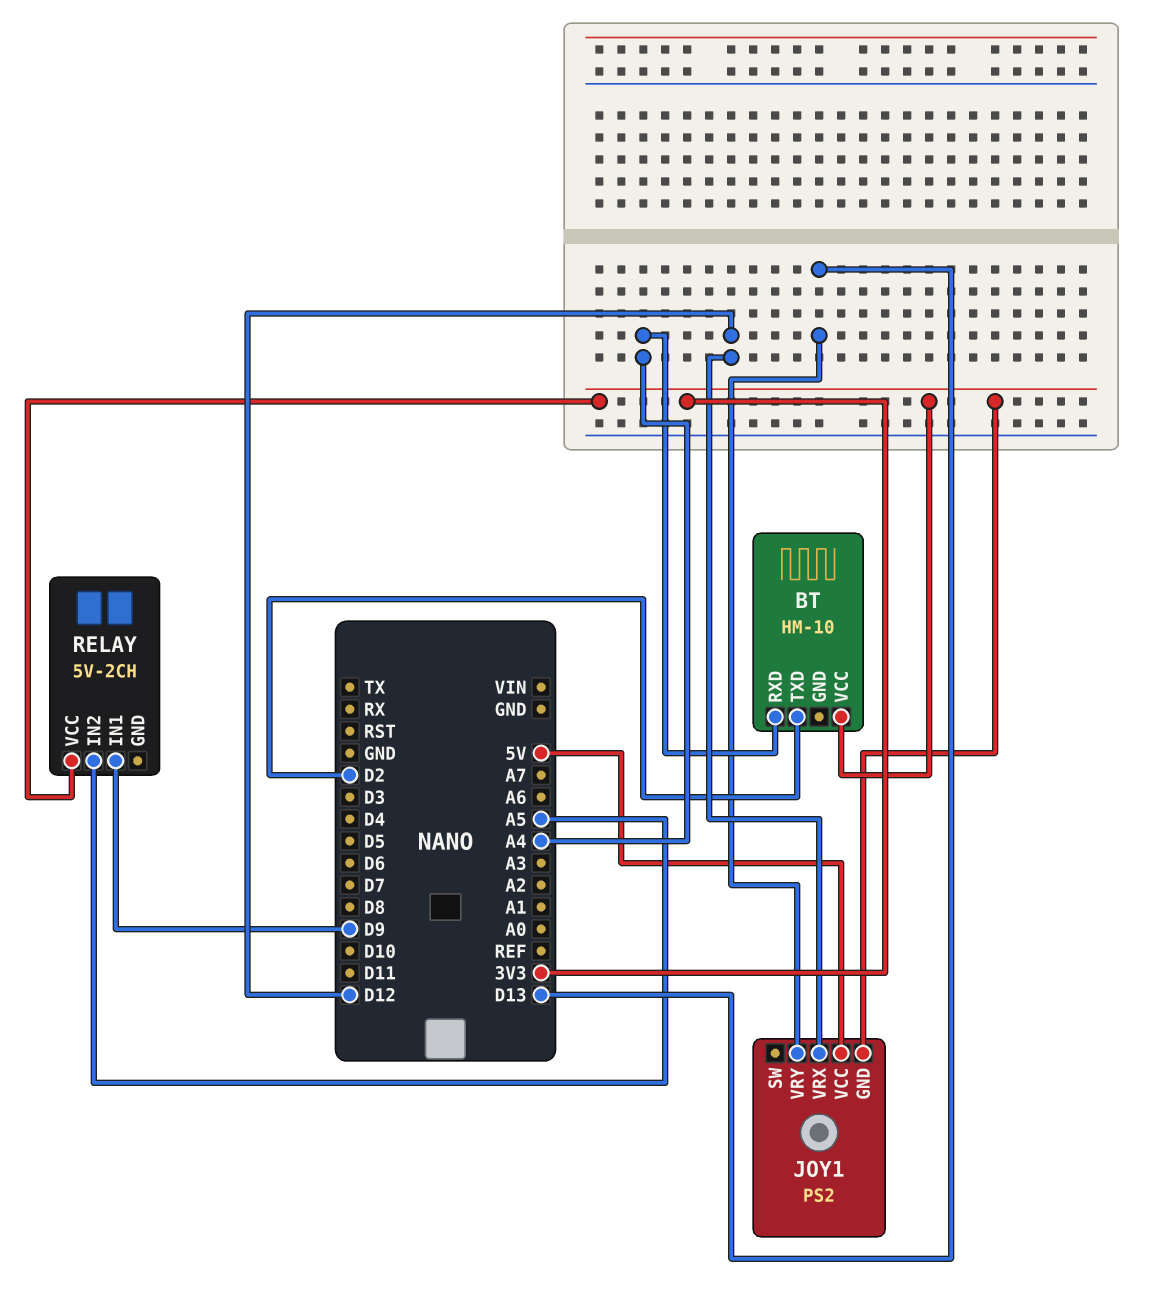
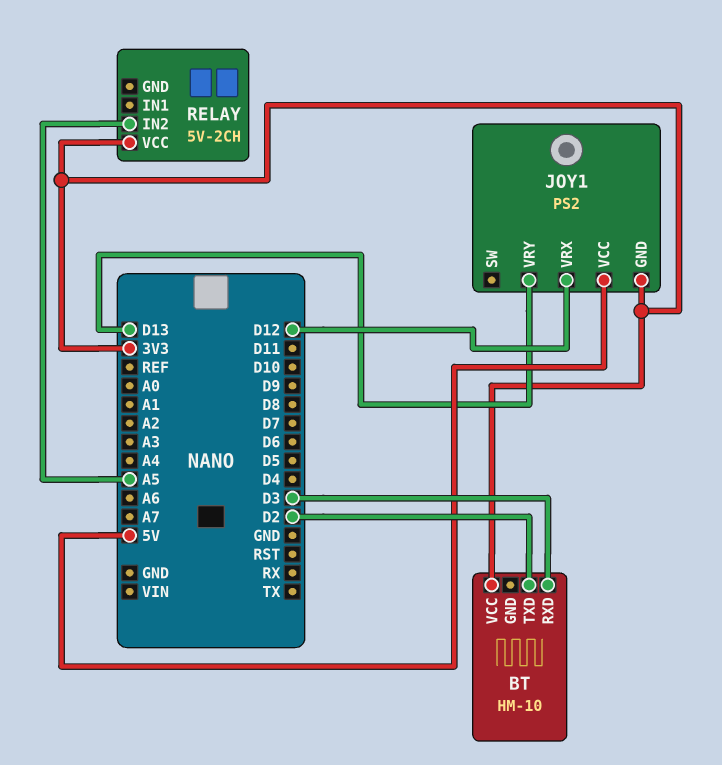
BT pin RXD: A4 -> D3
RELAY pin IN1: D9 -> none

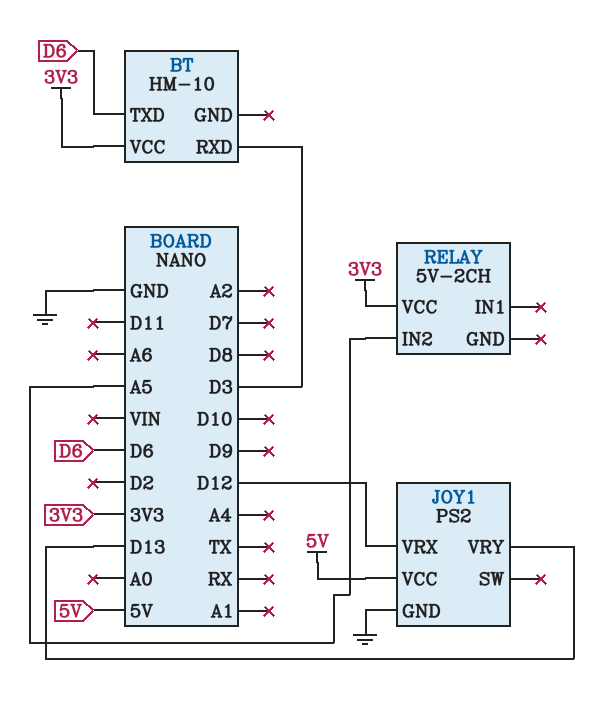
BT pin TXD: D2 -> D6
JOY1 pin GND: 3V3 -> GND

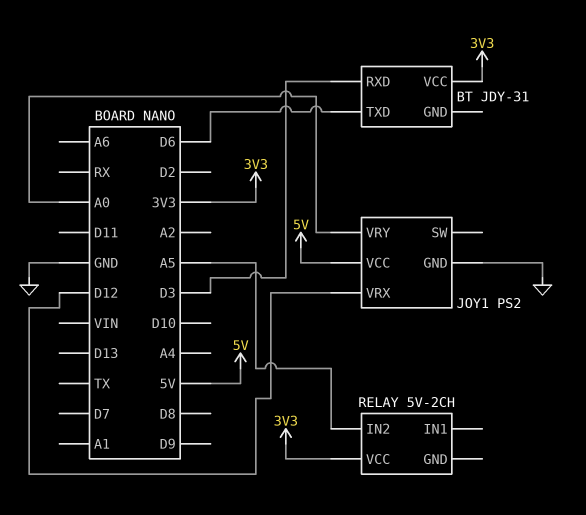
BT: HM-10 -> JDY-31
JOY1 pin VRY: D13 -> A0

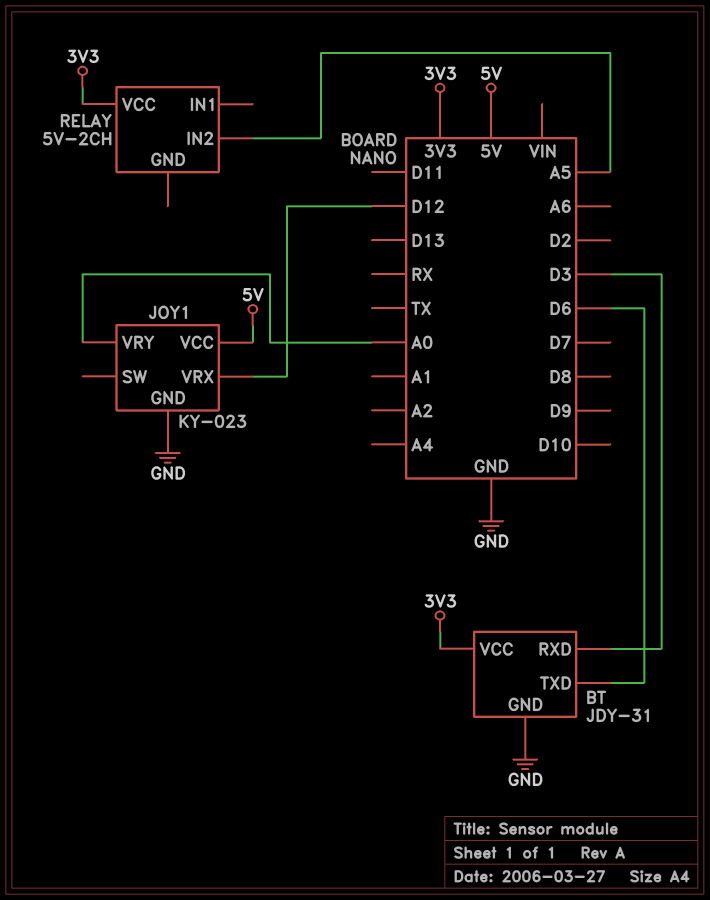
BT pin GND: none -> GND
JOY1: PS2 -> KY-023

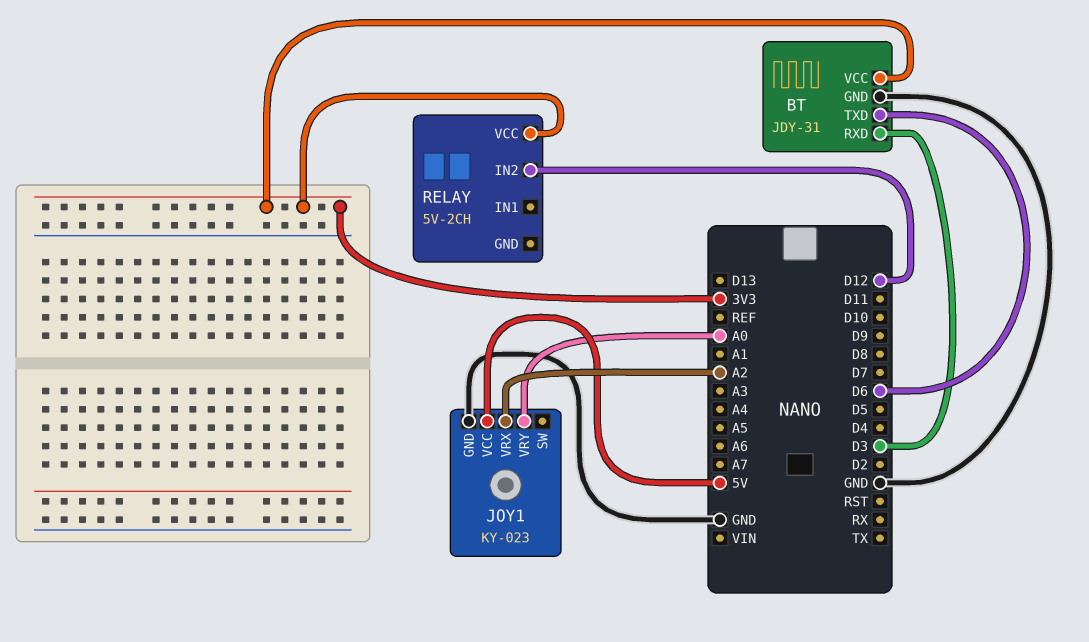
JOY1 pin VRX: D12 -> A2
RELAY pin IN2: A5 -> D12

